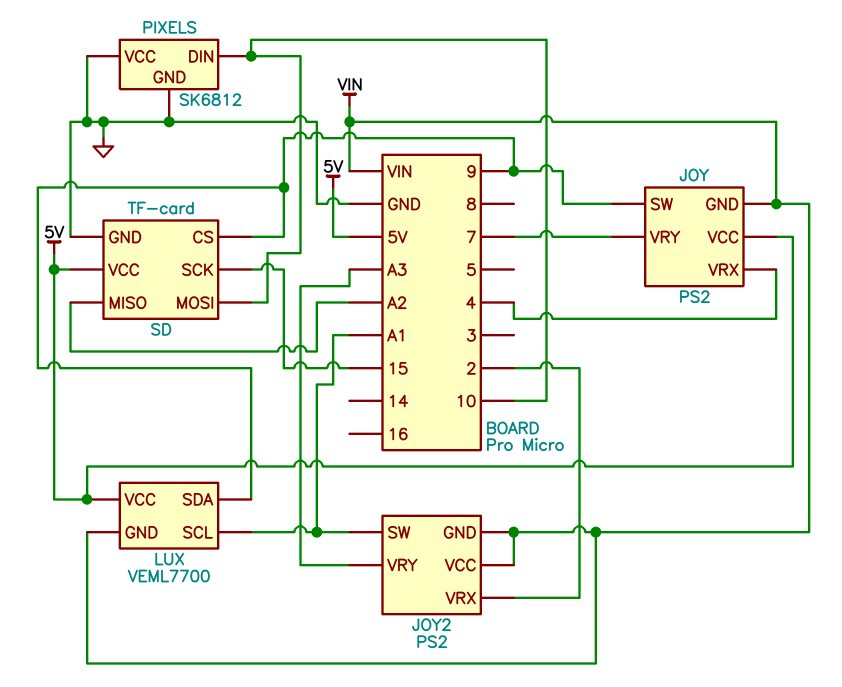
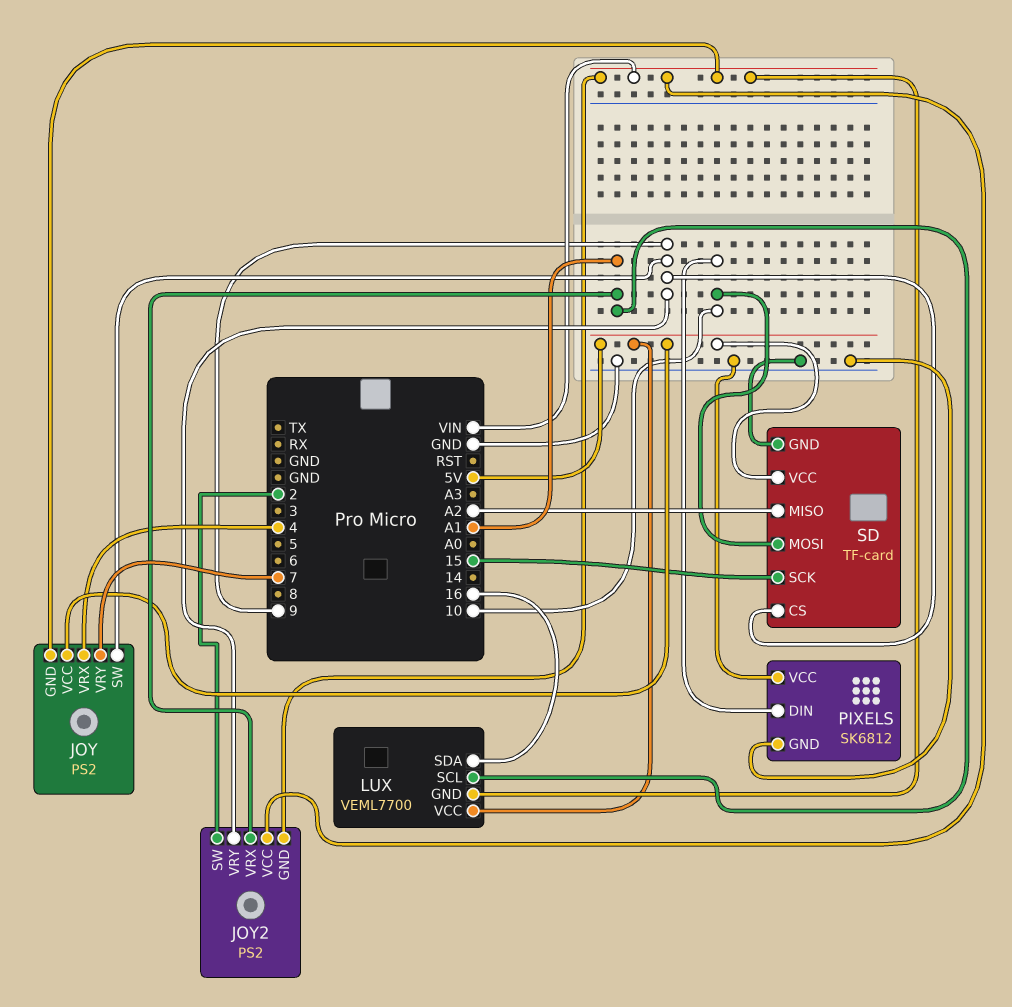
JOY2 pin SW: A1 -> 2
JOY2 pin VRX: 2 -> A1
JOY2 pin VRY: A3 -> 9
LUX pin SDA: 9 -> 16

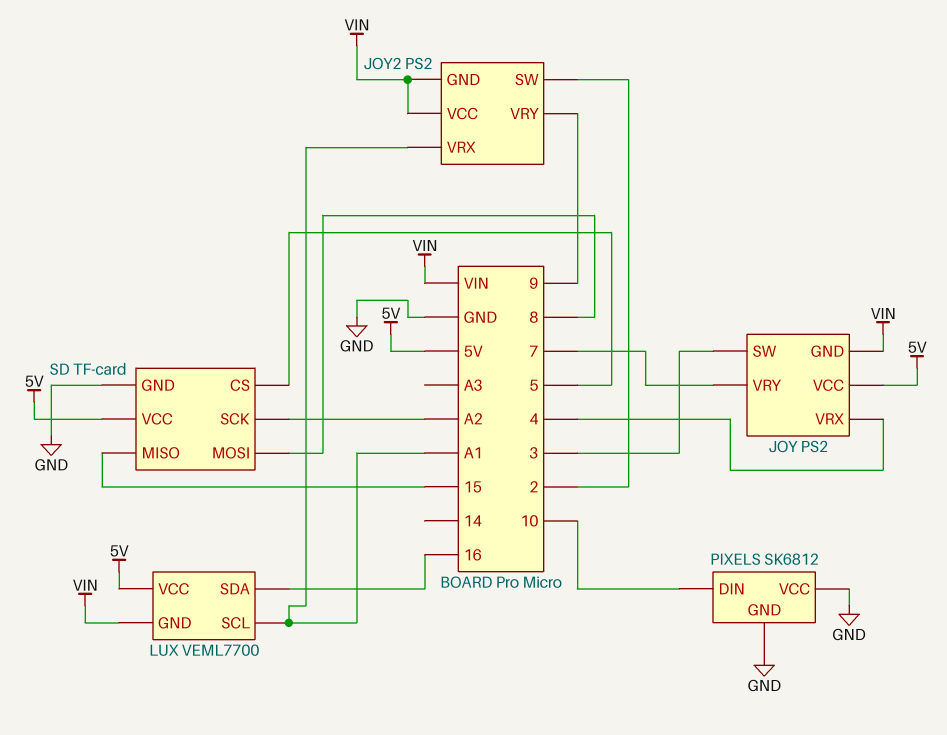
JOY pin SW: 9 -> 3
SD pin CS: 9 -> 5
SD pin MISO: A2 -> 15
SD pin MOSI: 10 -> 8
SD pin SCK: 15 -> A2

